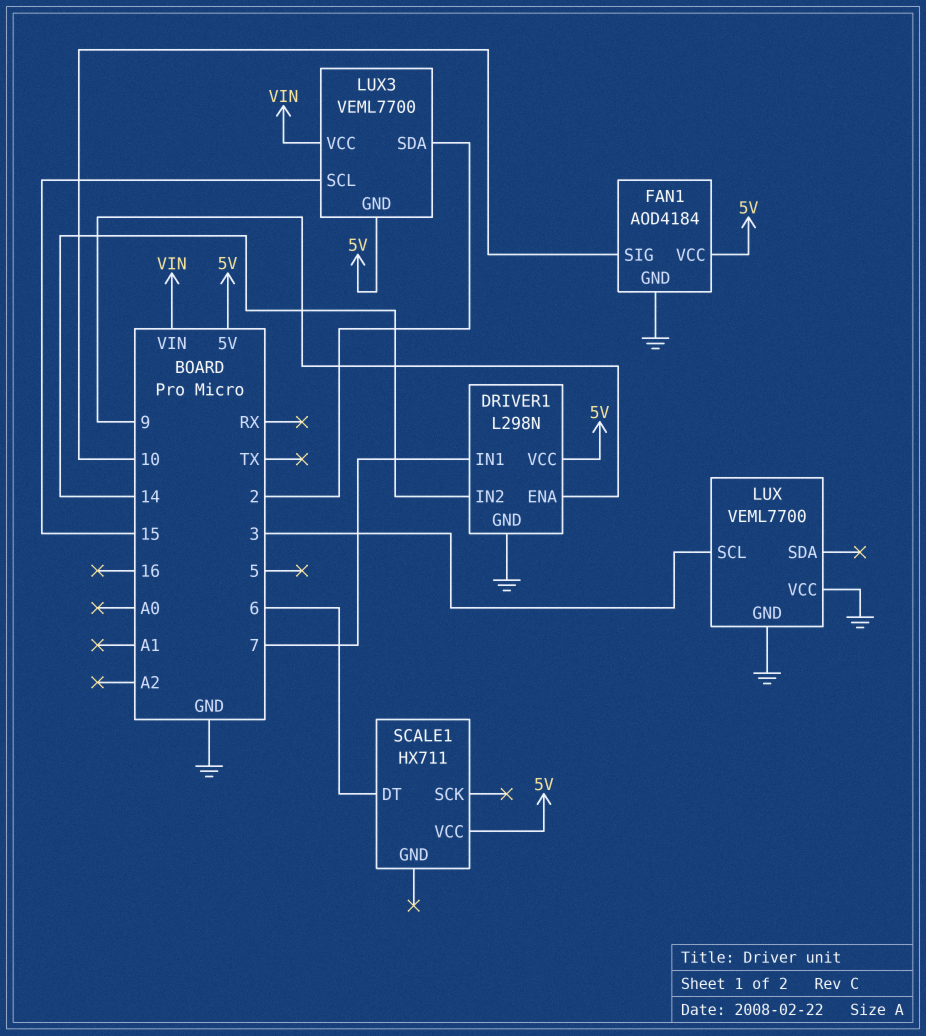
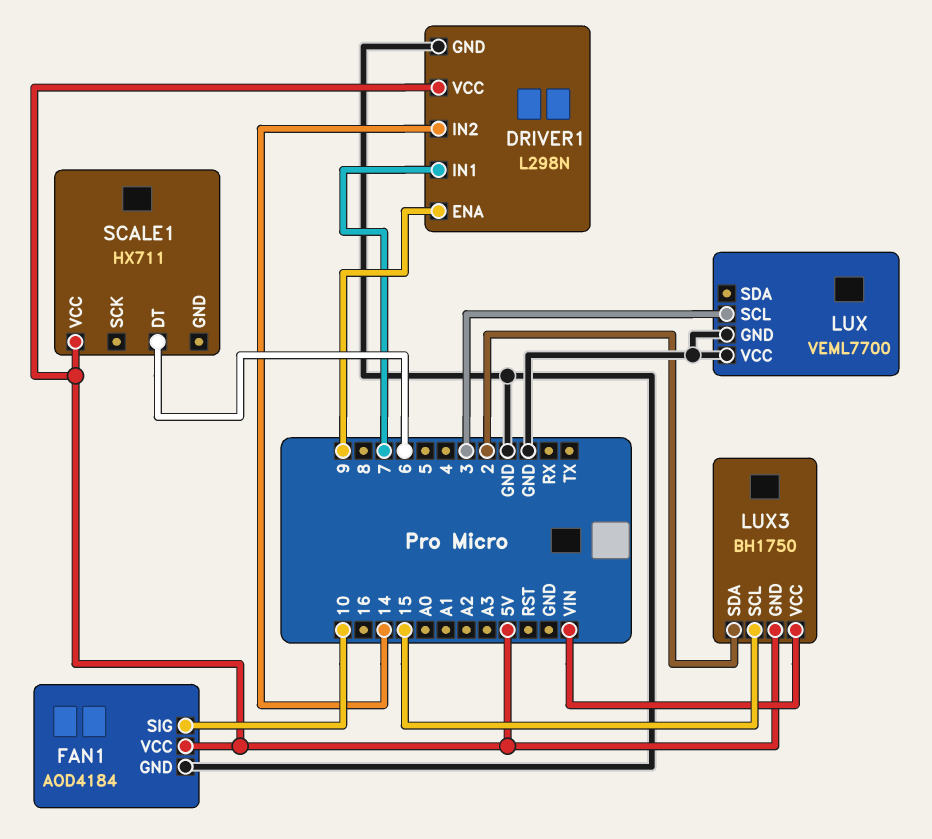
LUX3: VEML7700 -> BH1750

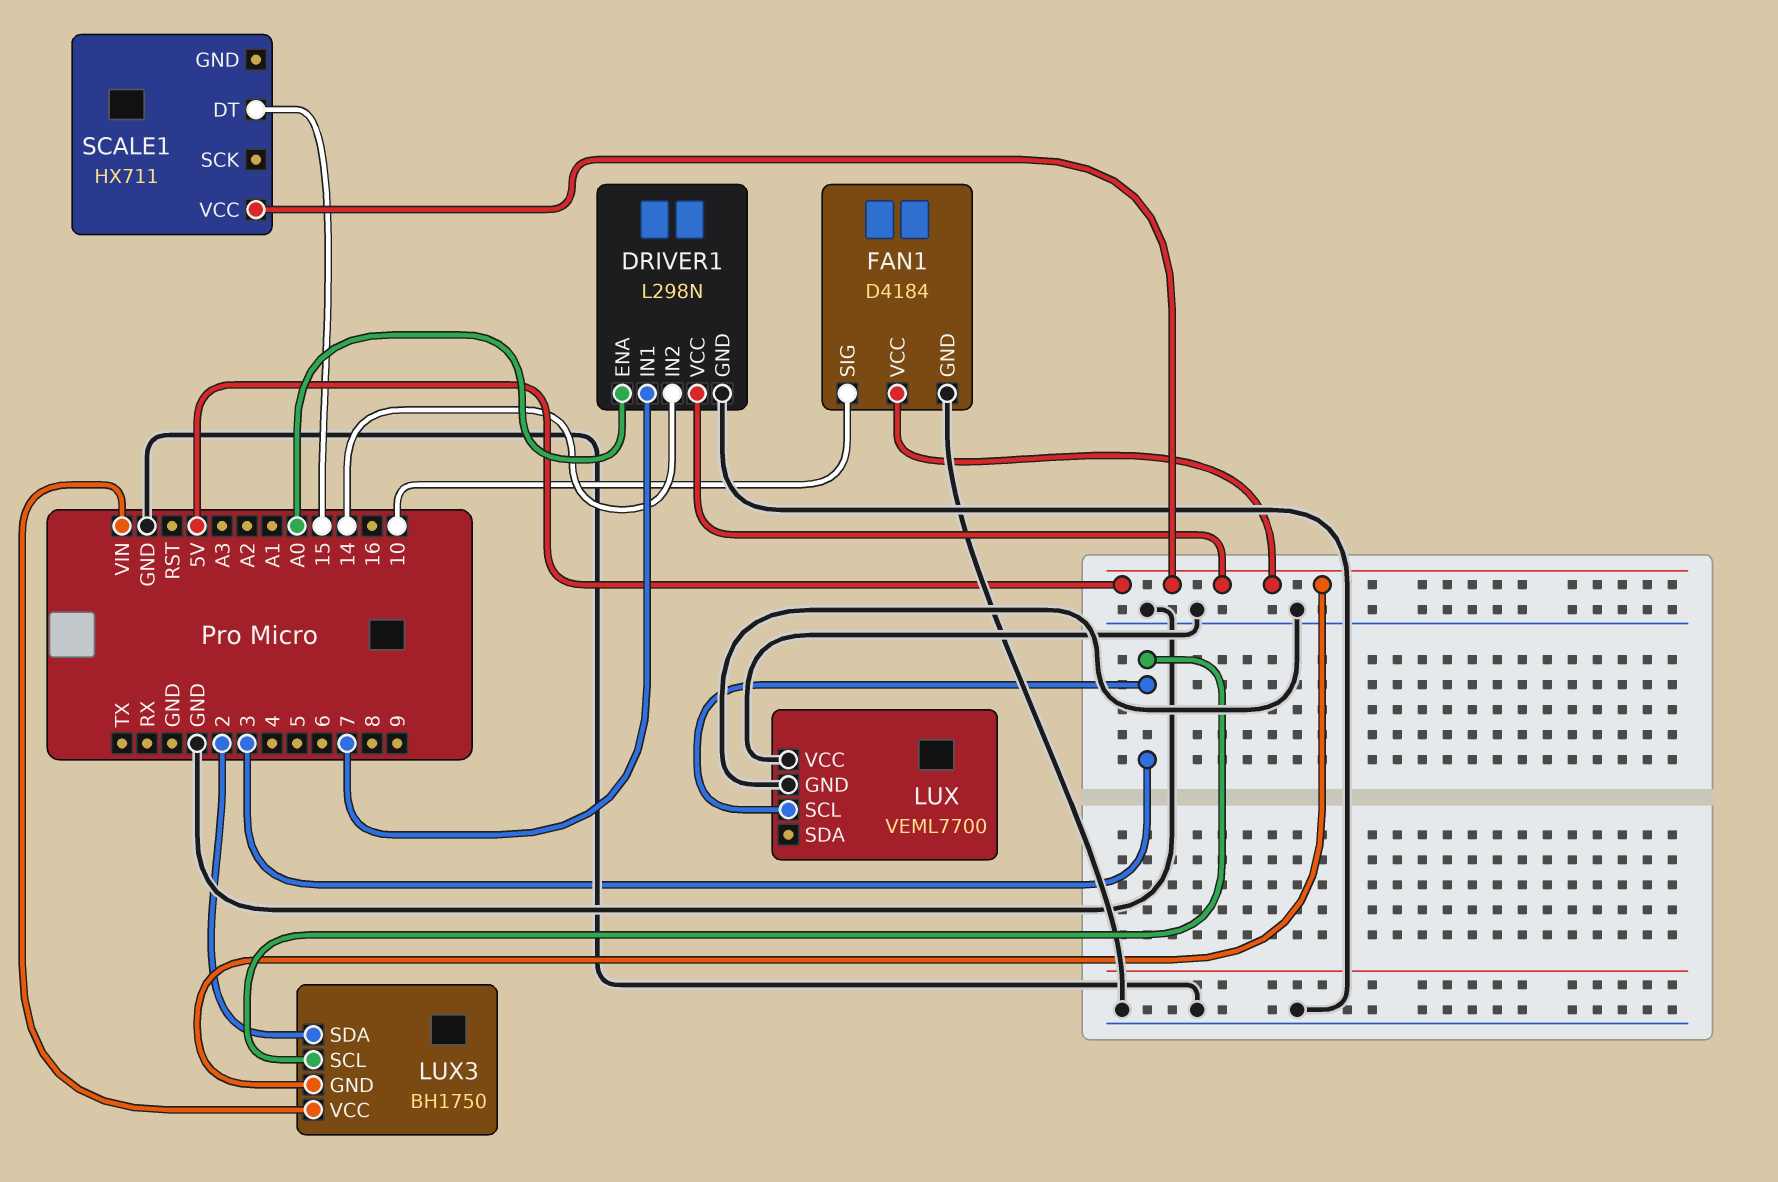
DRIVER1 pin ENA: 9 -> A0
FAN1: AOD4184 -> D4184
LUX3 pin SCL: 15 -> 3
SCALE1 pin DT: 6 -> 15

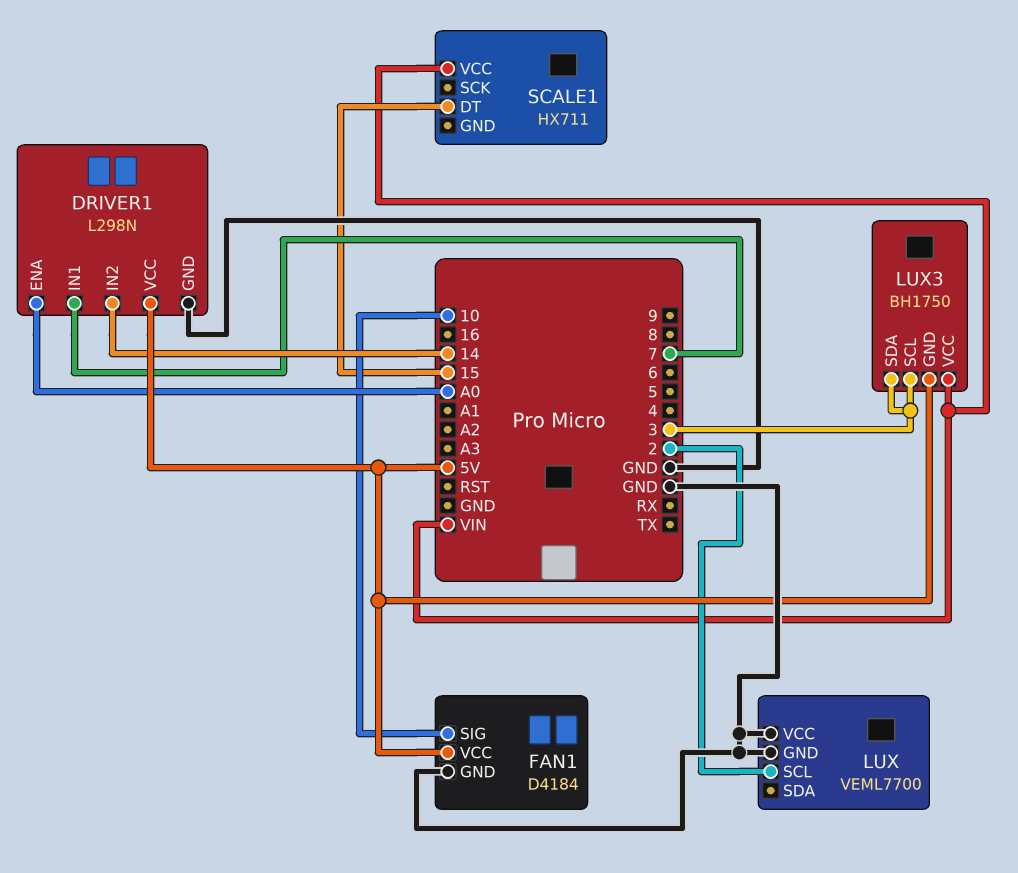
LUX pin SCL: 3 -> 2
LUX3 pin SDA: 2 -> 3
SCALE1 pin VCC: 5V -> VIN

